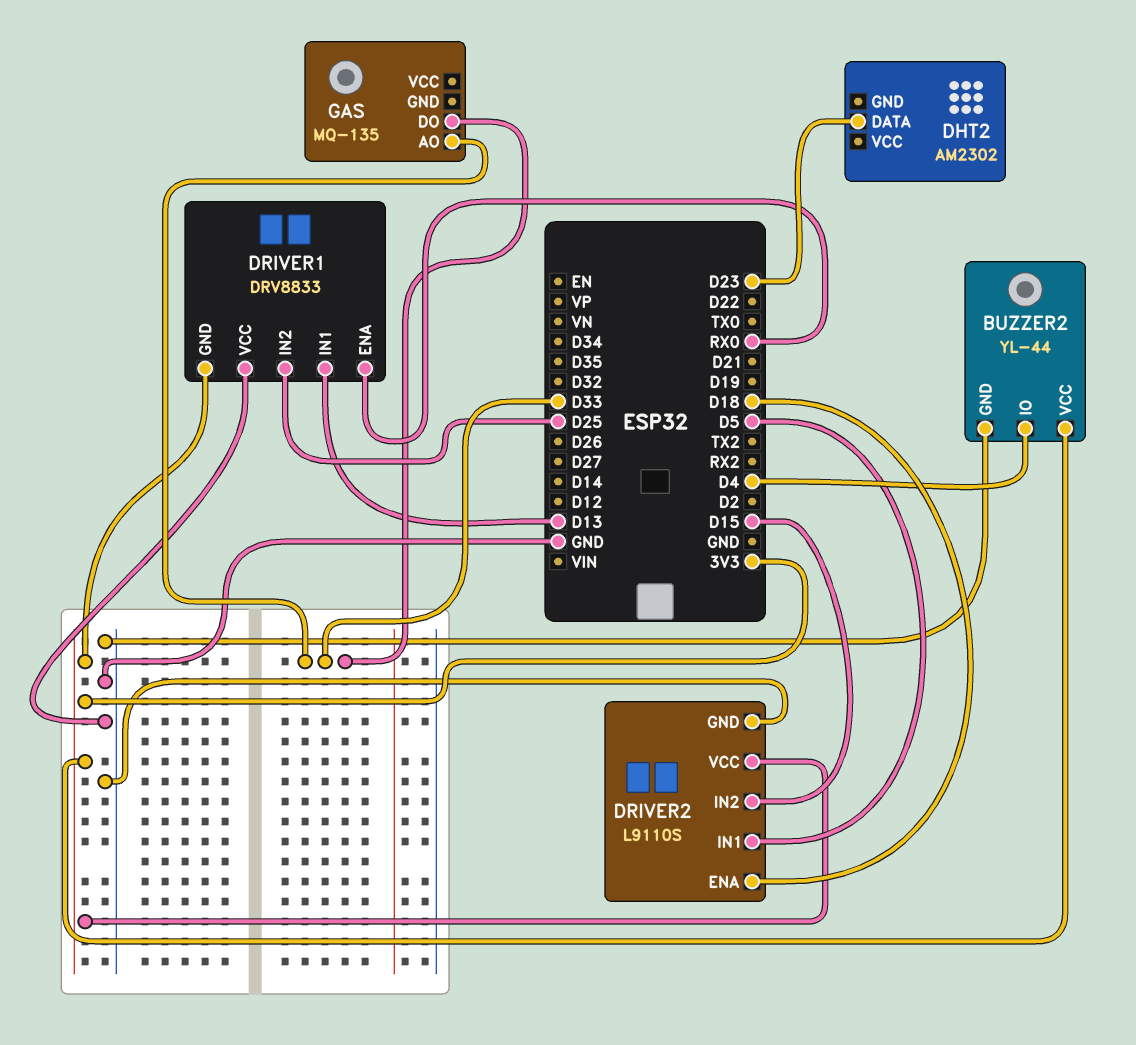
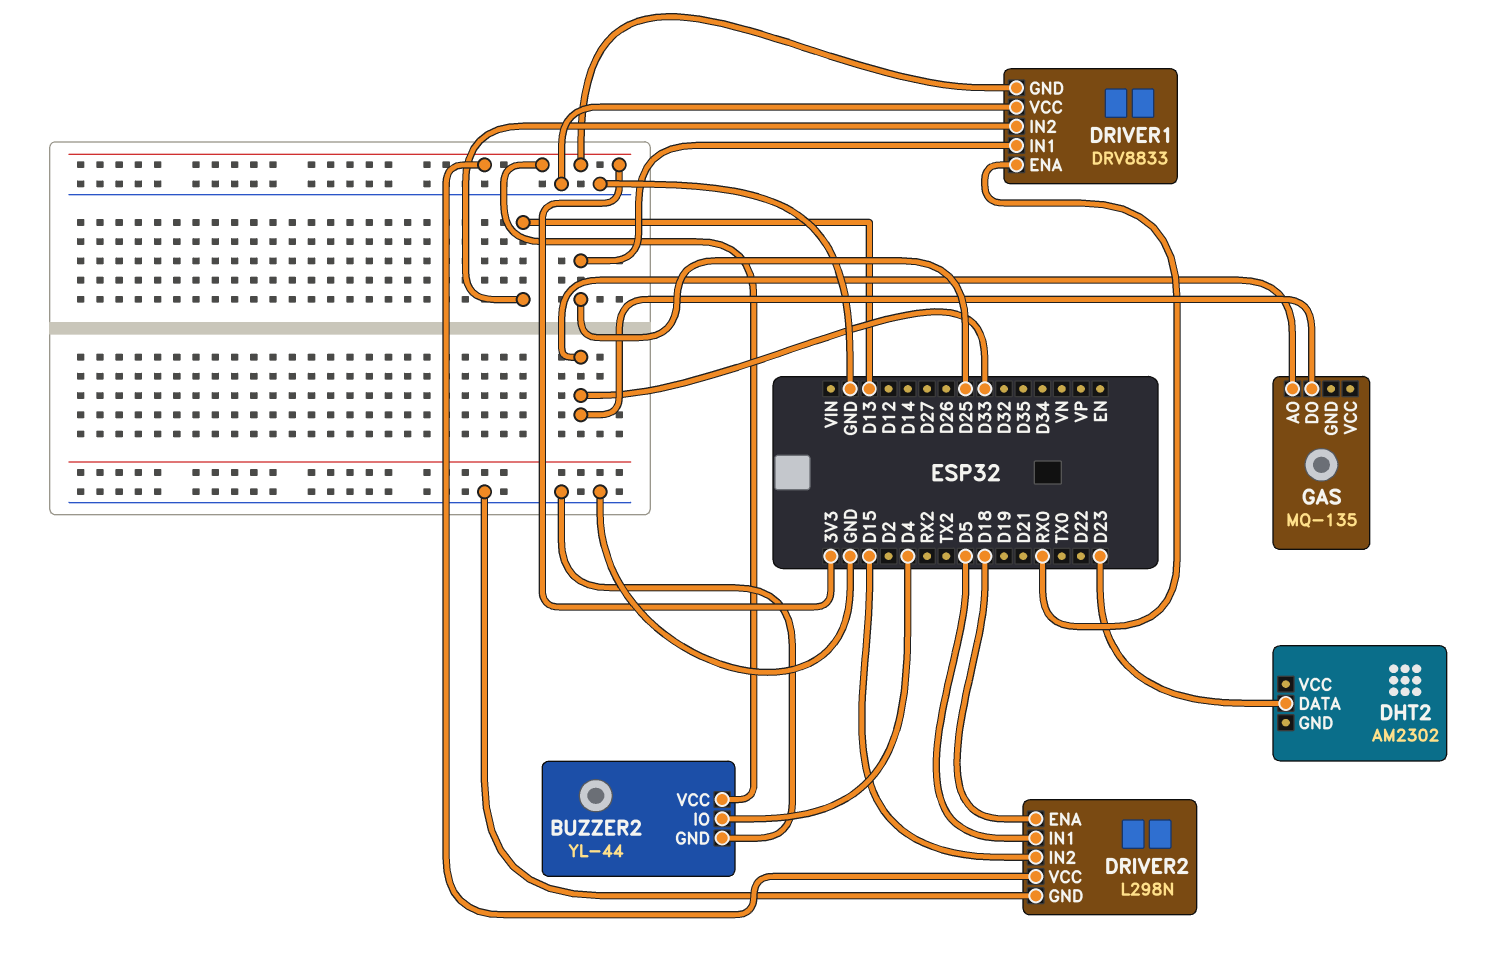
DRIVER1 pin IN1: D13 -> D25
DRIVER1 pin IN2: D25 -> D13
DRIVER2: L9110S -> L298N

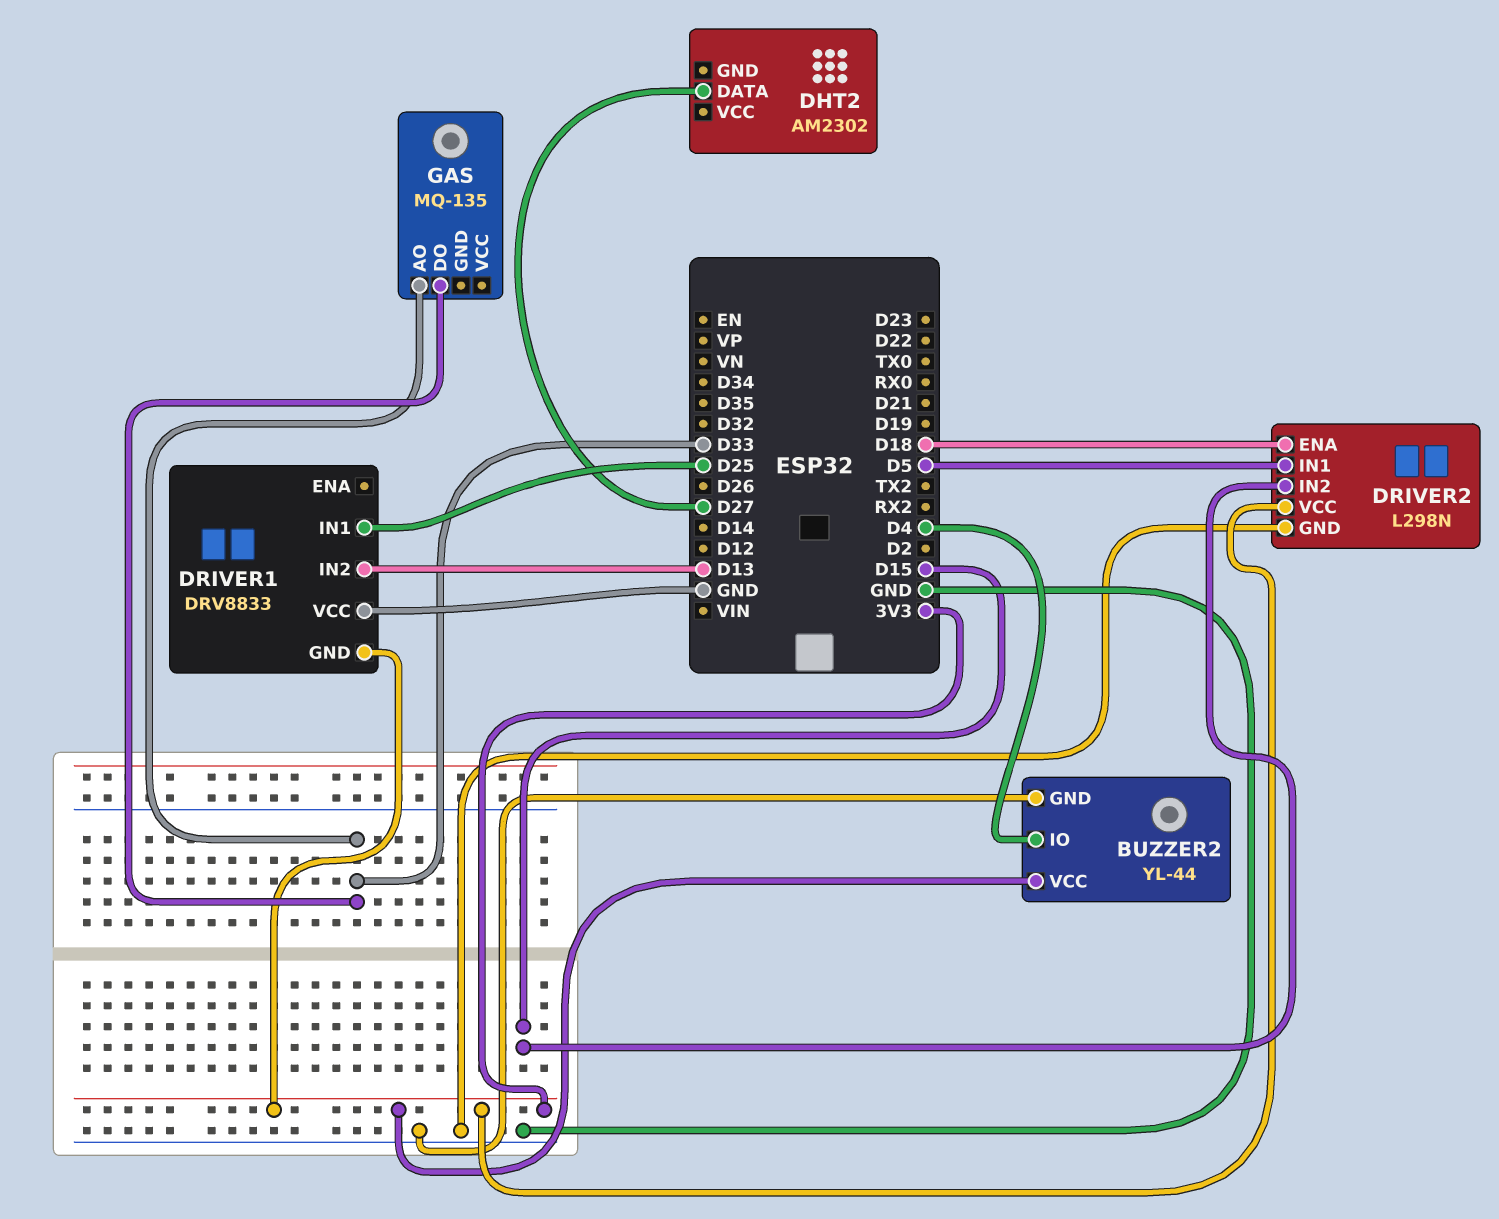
DHT2 pin DATA: D23 -> D27
DRIVER1 pin ENA: RX0 -> none

